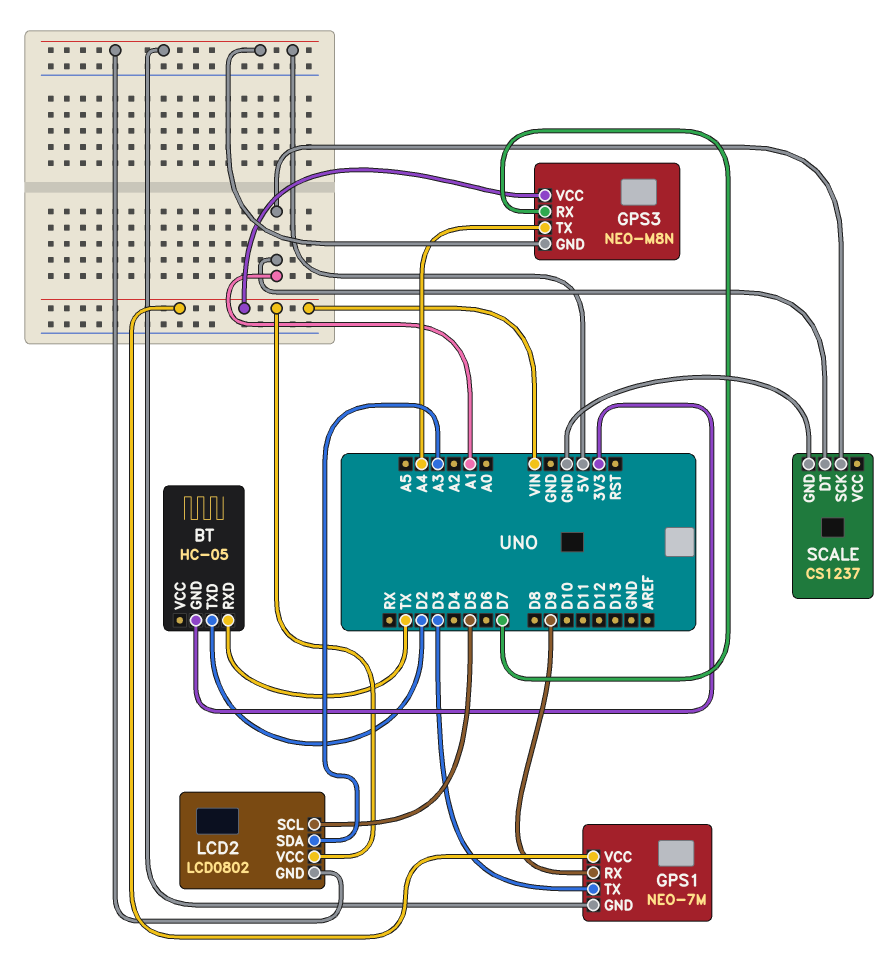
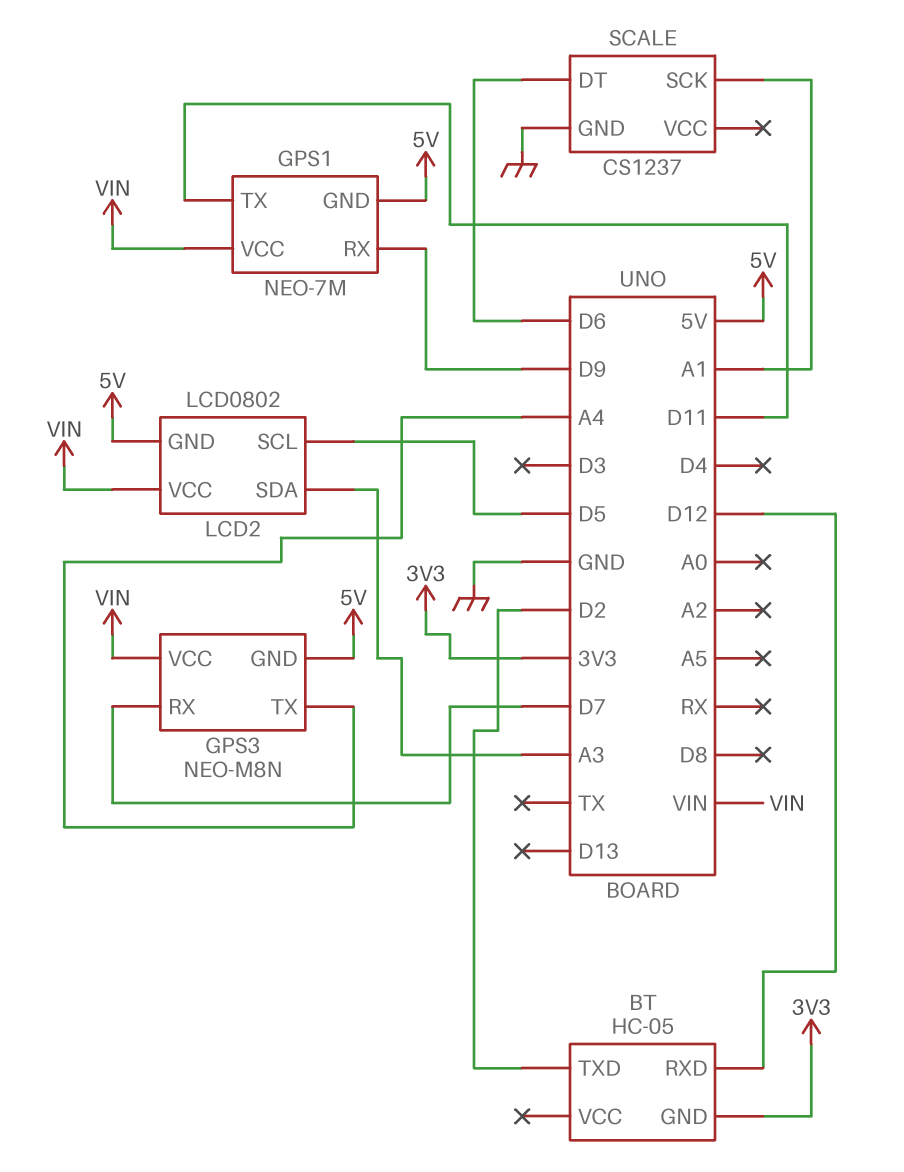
BT pin RXD: TX -> D12
GPS1 pin TX: D3 -> D11
SCALE pin DT: A1 -> D6

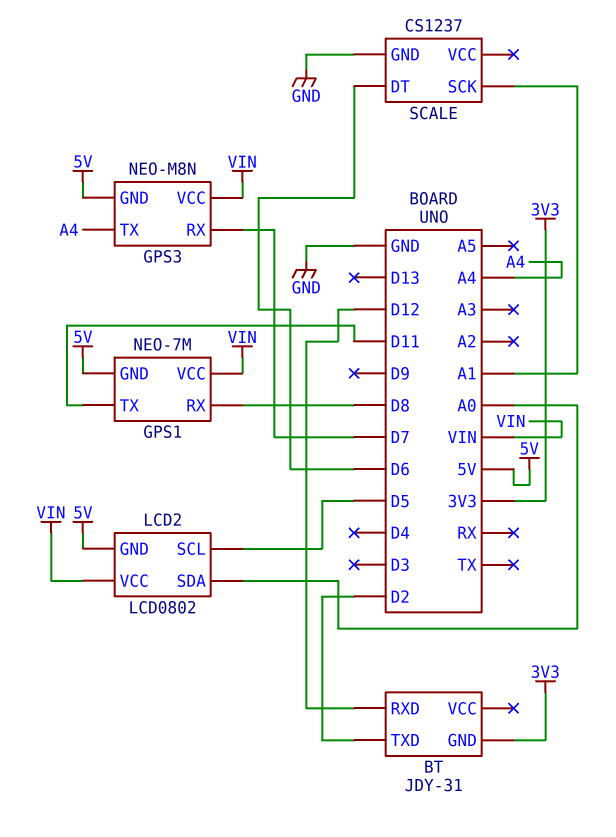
BT: HC-05 -> JDY-31
GPS1 pin RX: D9 -> D8
LCD2 pin SDA: A3 -> A0

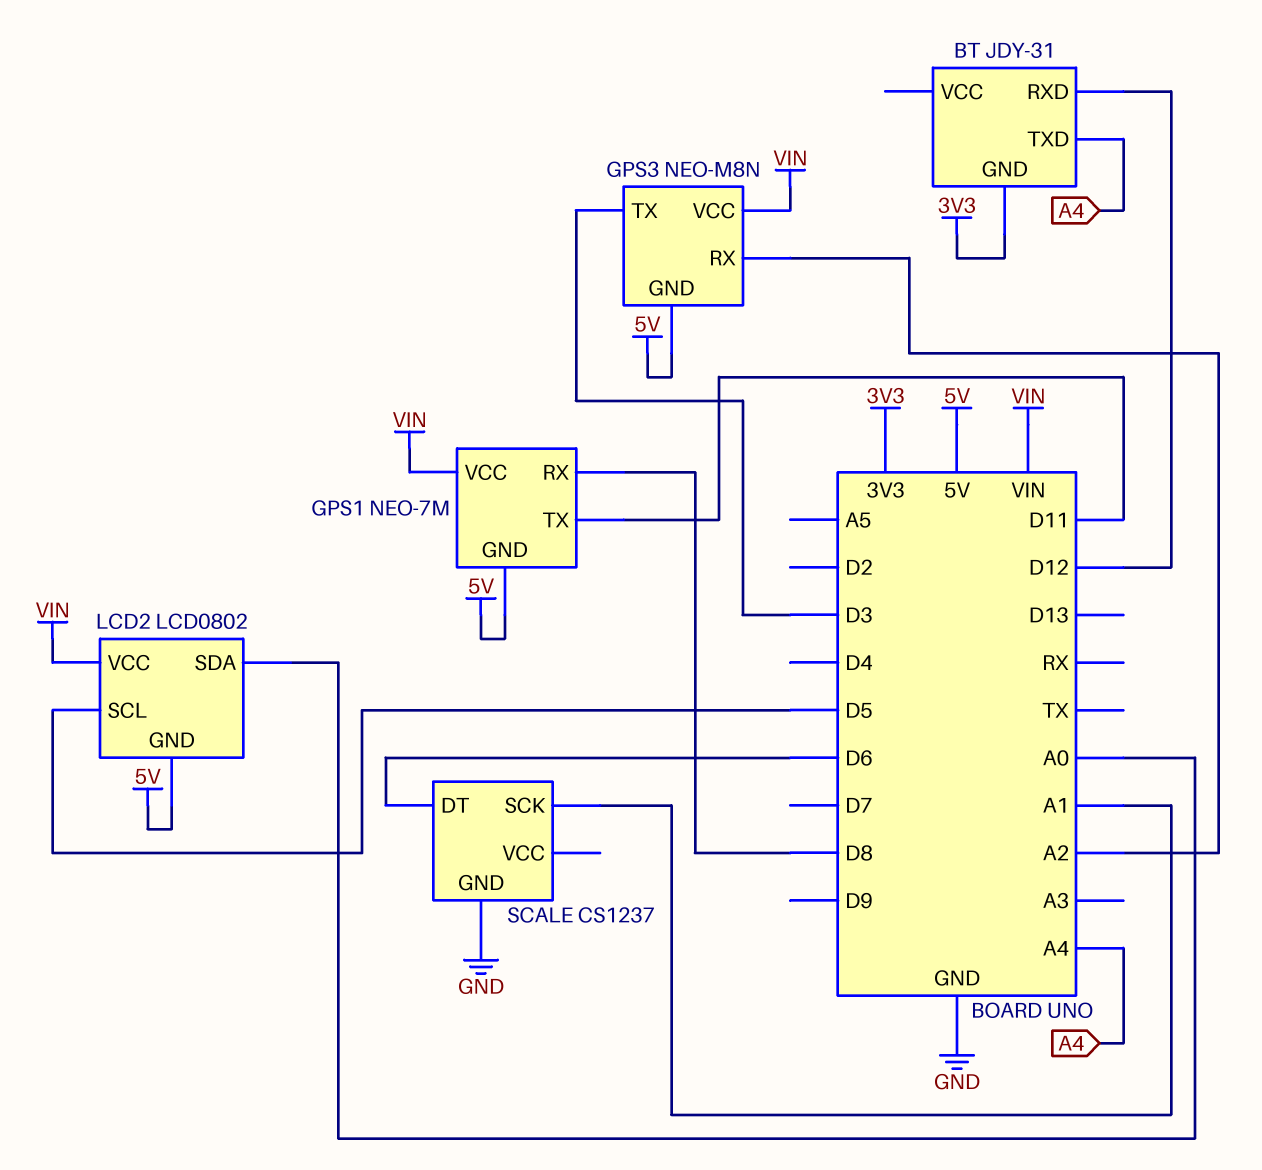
BT pin TXD: D2 -> A4
GPS3 pin RX: D7 -> A2
GPS3 pin TX: A4 -> D3

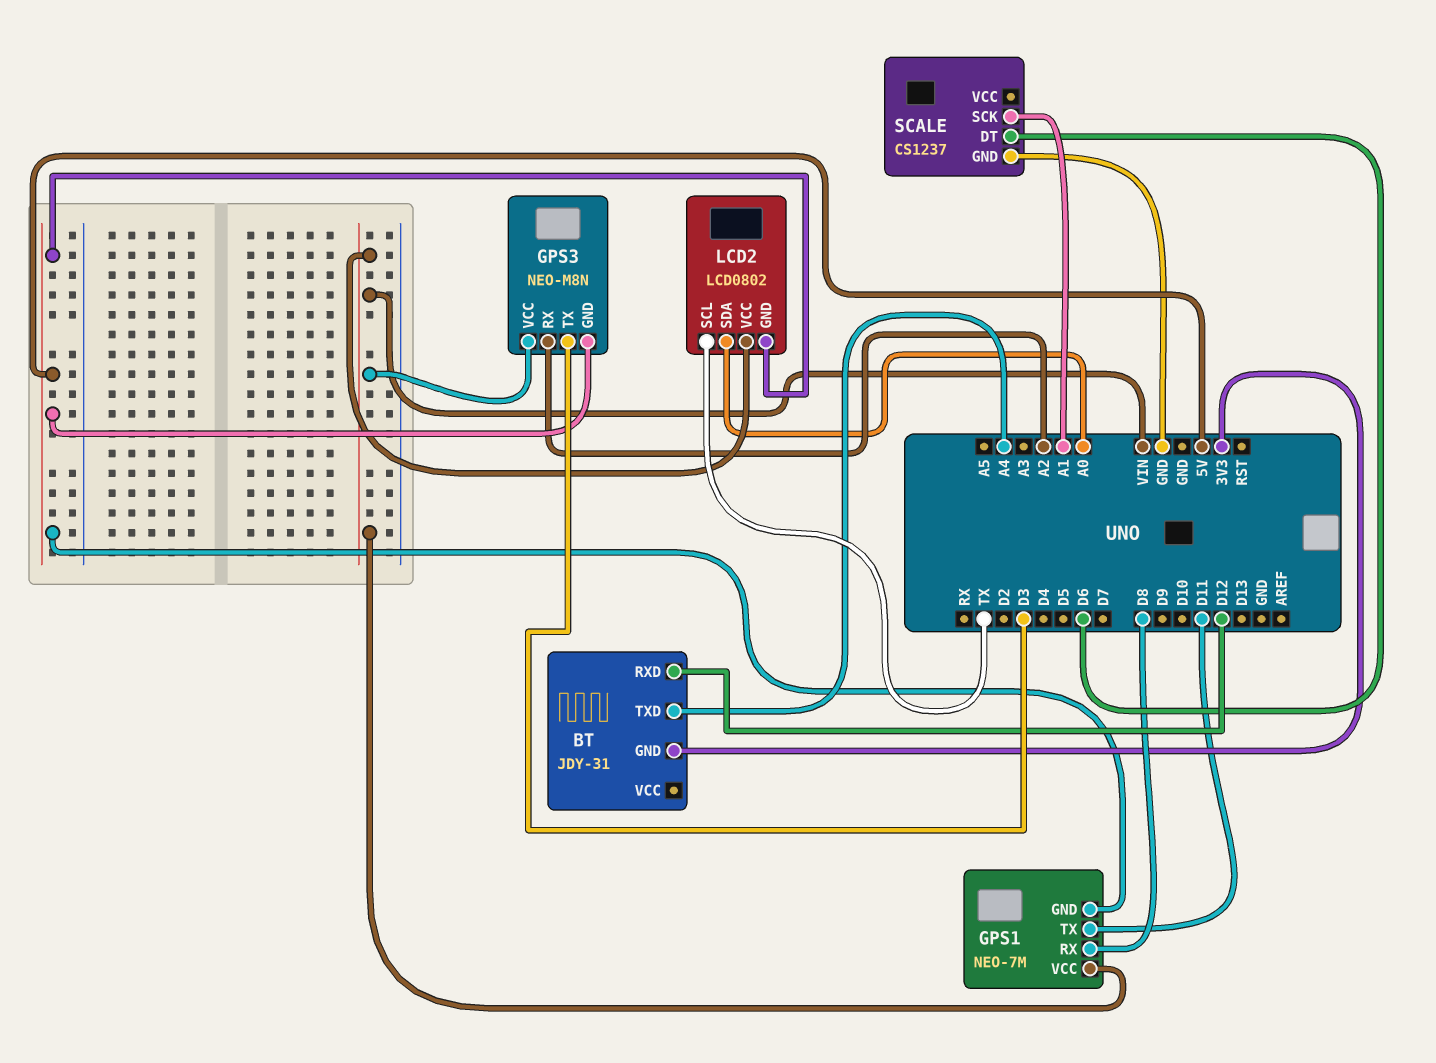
LCD2 pin SCL: D5 -> TX

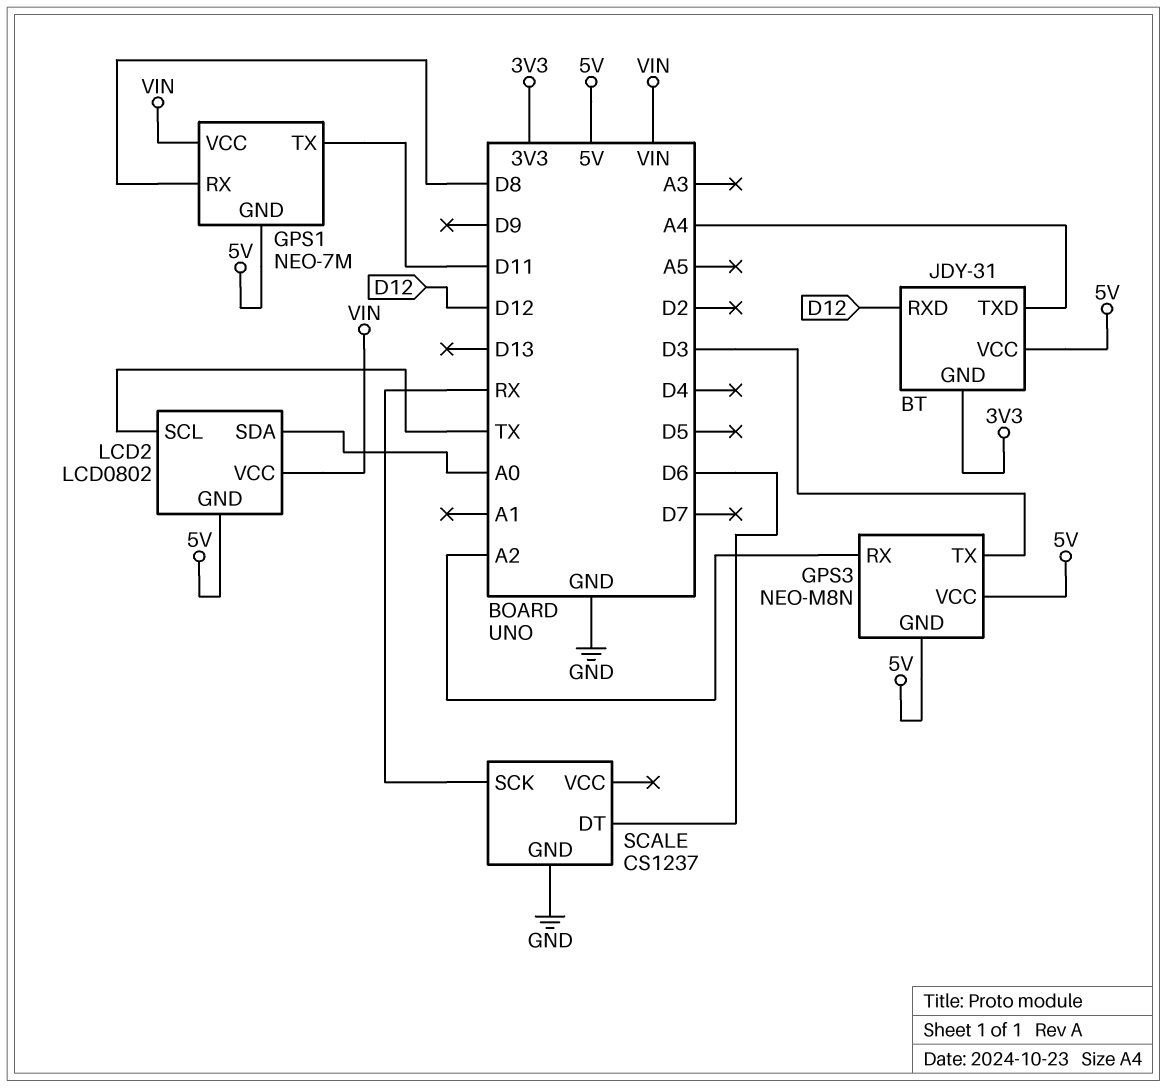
BT pin VCC: none -> 5V
GPS3 pin VCC: VIN -> 5V
SCALE pin SCK: A1 -> RX

